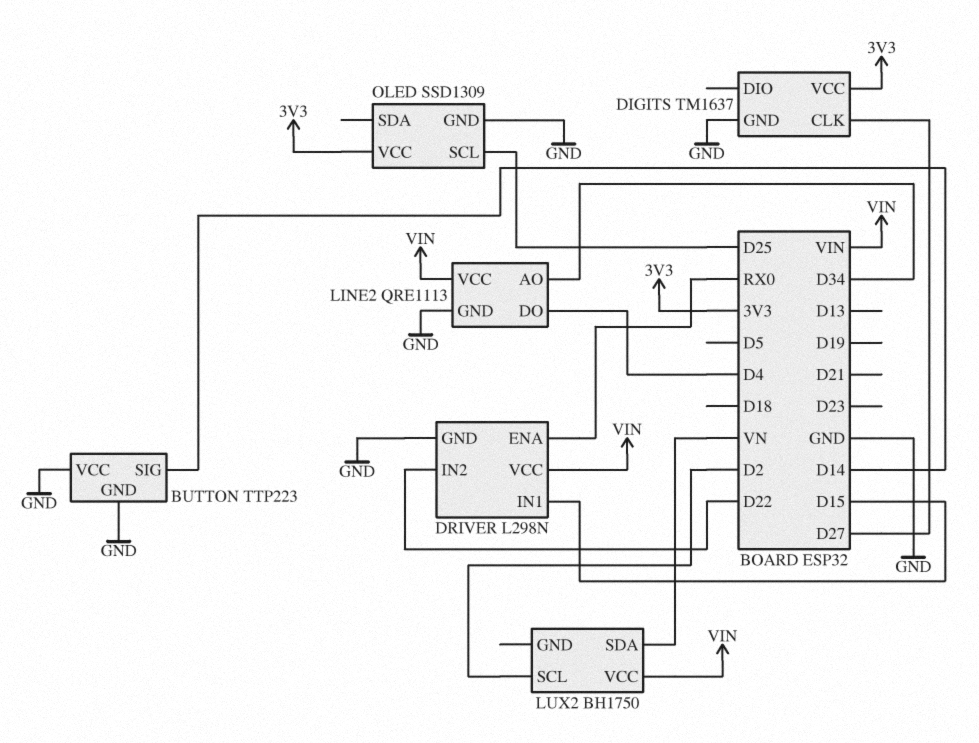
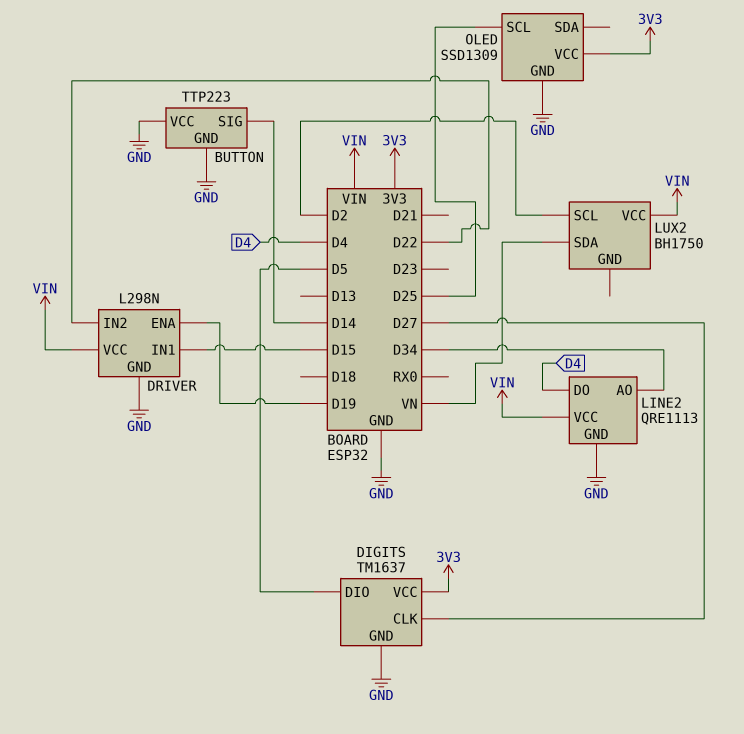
DIGITS pin DIO: none -> D5
DRIVER pin ENA: RX0 -> D19

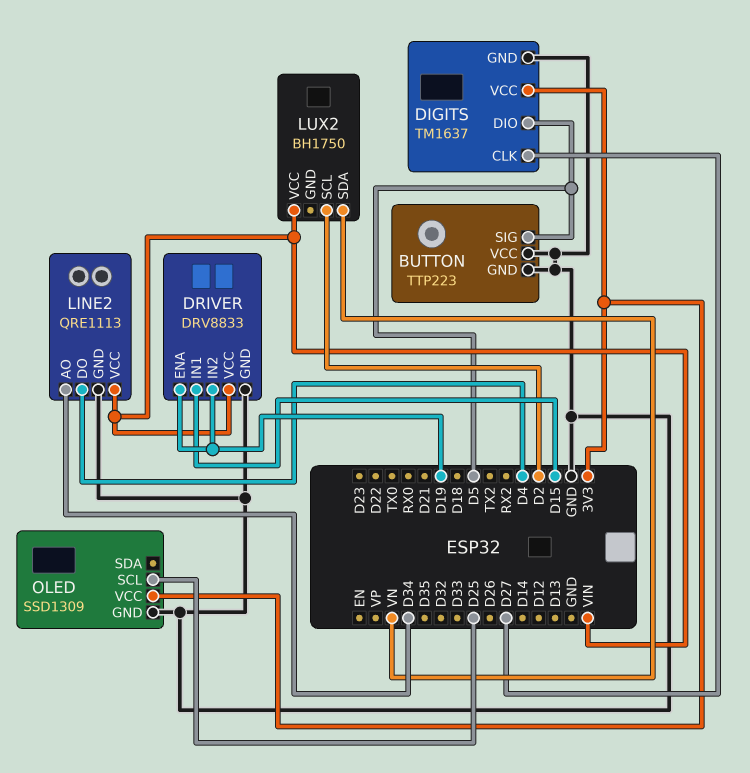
BUTTON pin SIG: D14 -> D5
DRIVER: L298N -> DRV8833
DRIVER pin IN2: D22 -> D19

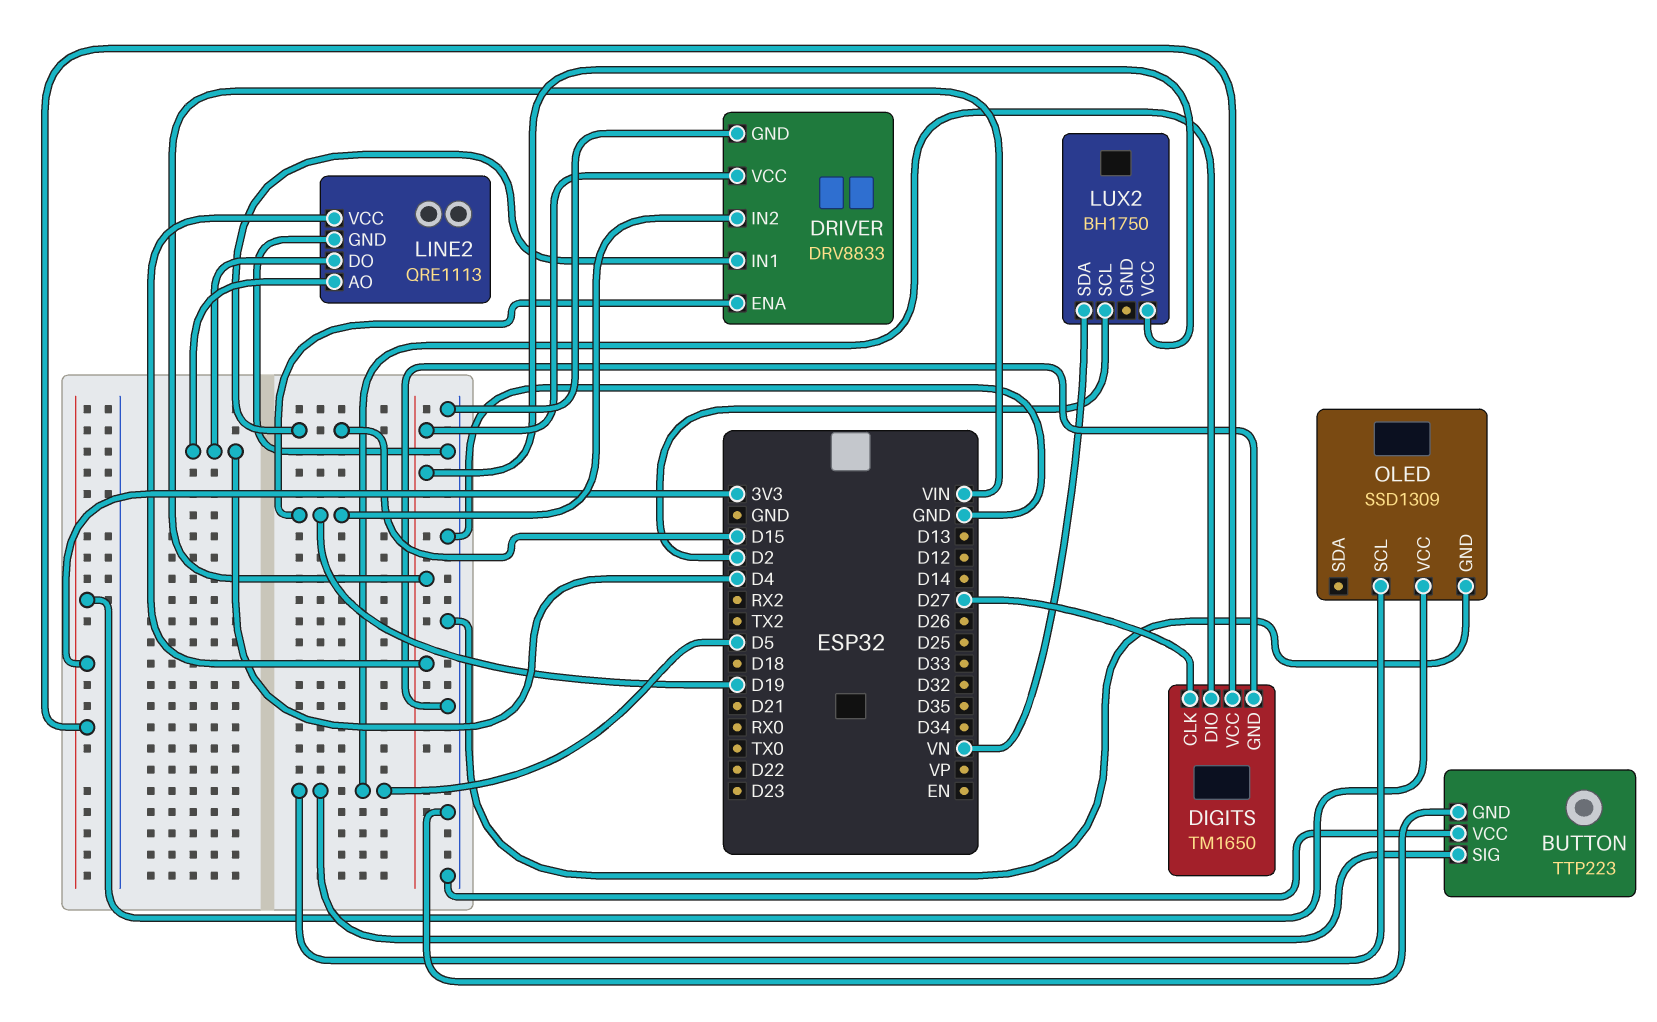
DIGITS: TM1637 -> TM1650
LINE2 pin AO: D34 -> D4
OLED pin SCL: D25 -> D5

